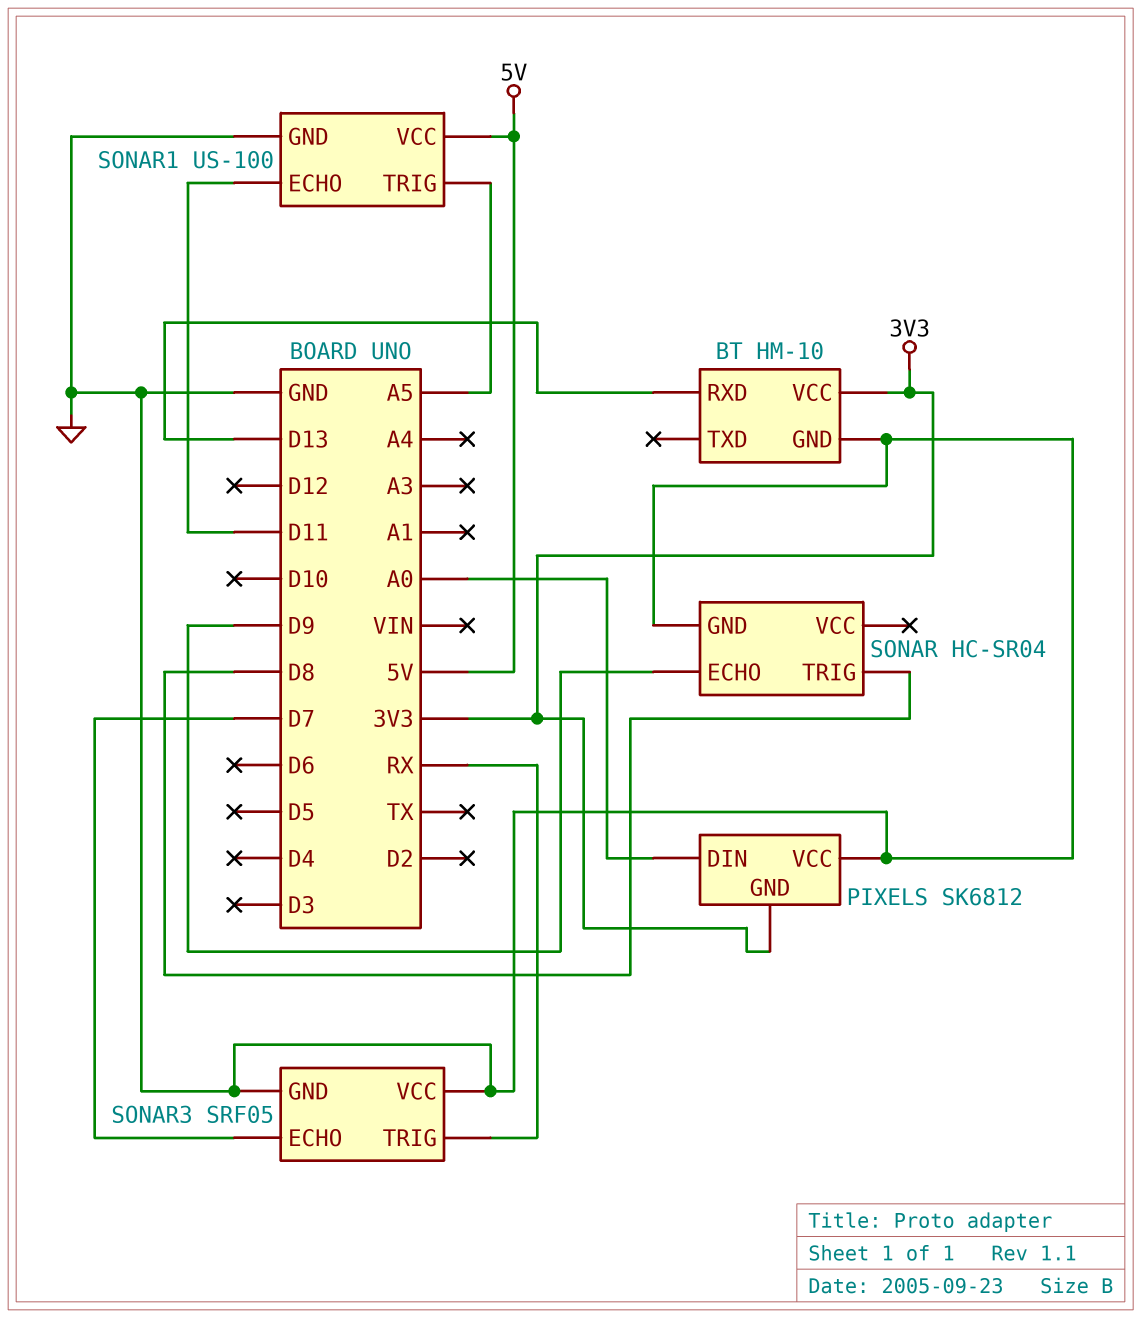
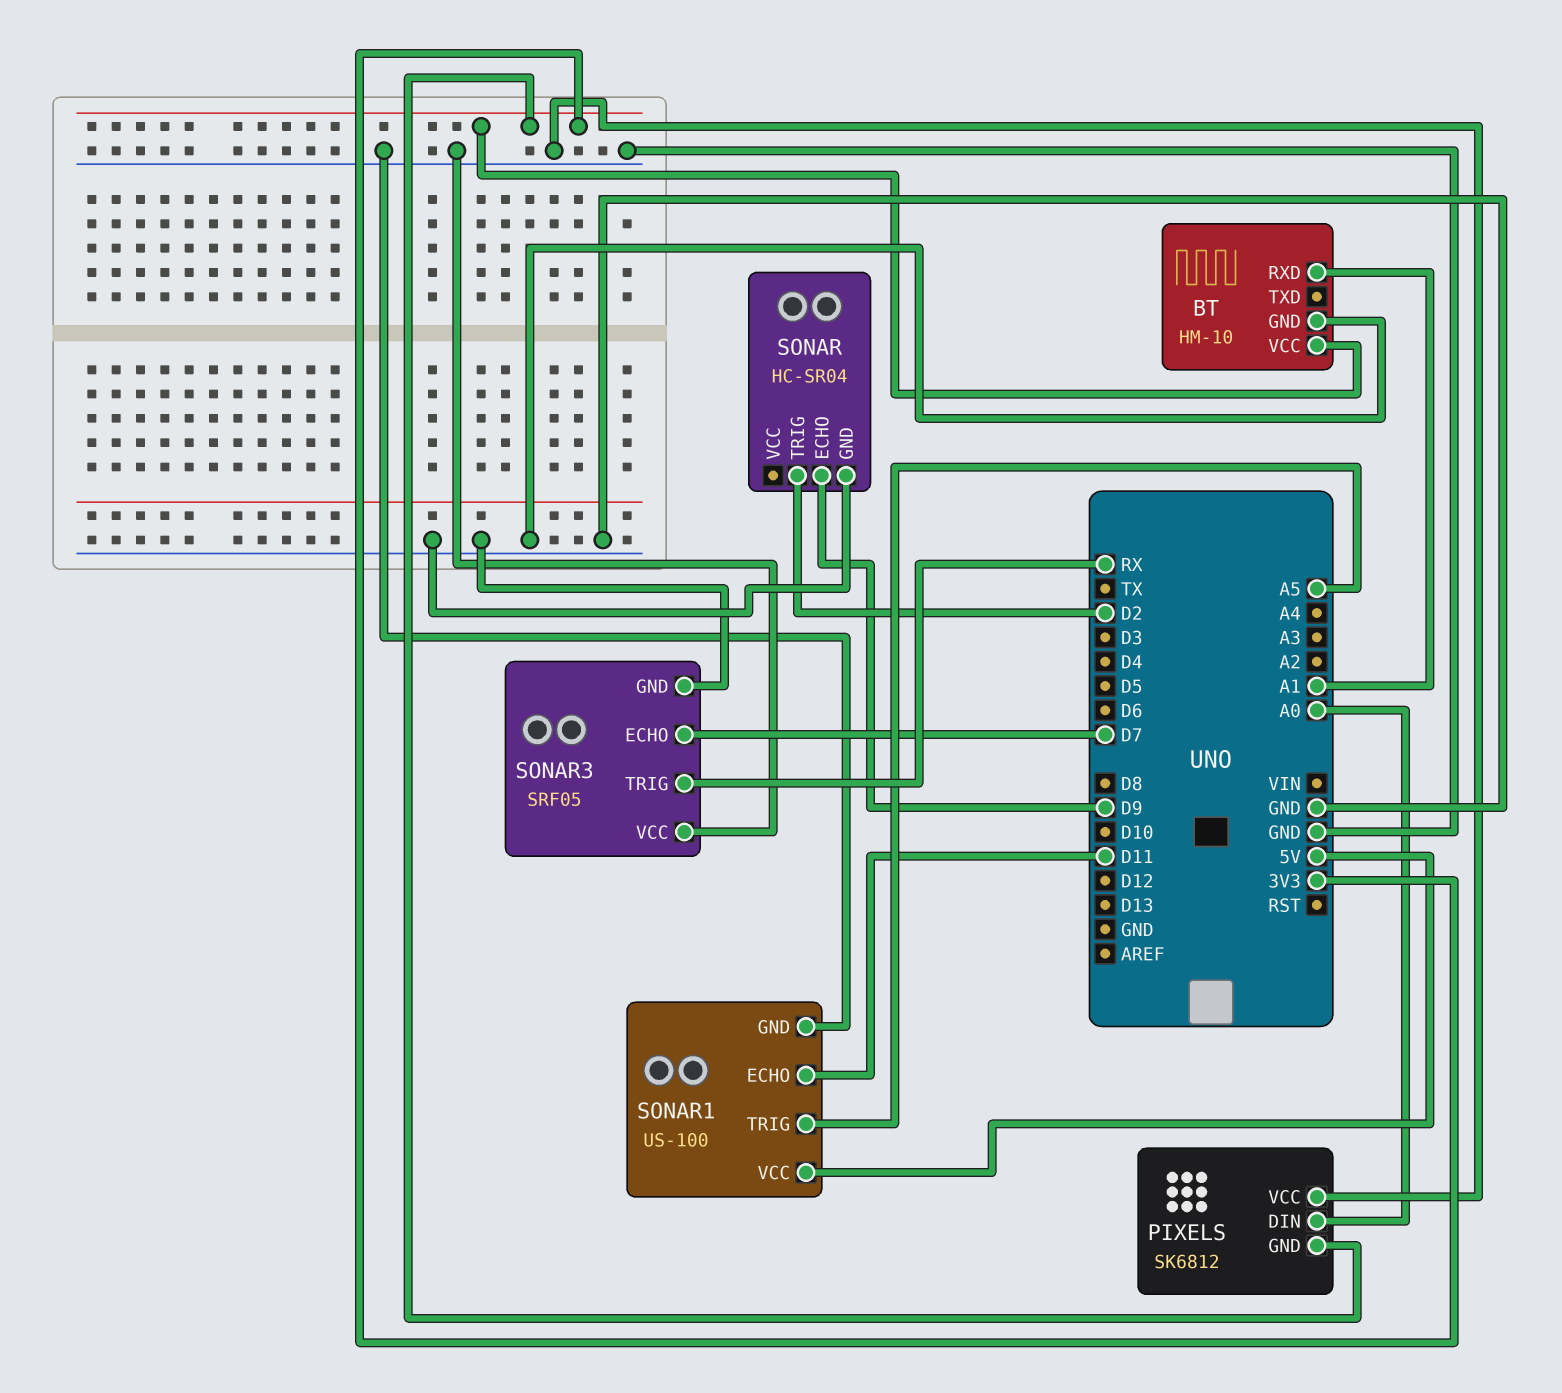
BT pin RXD: D13 -> A1
SONAR pin TRIG: D8 -> D2

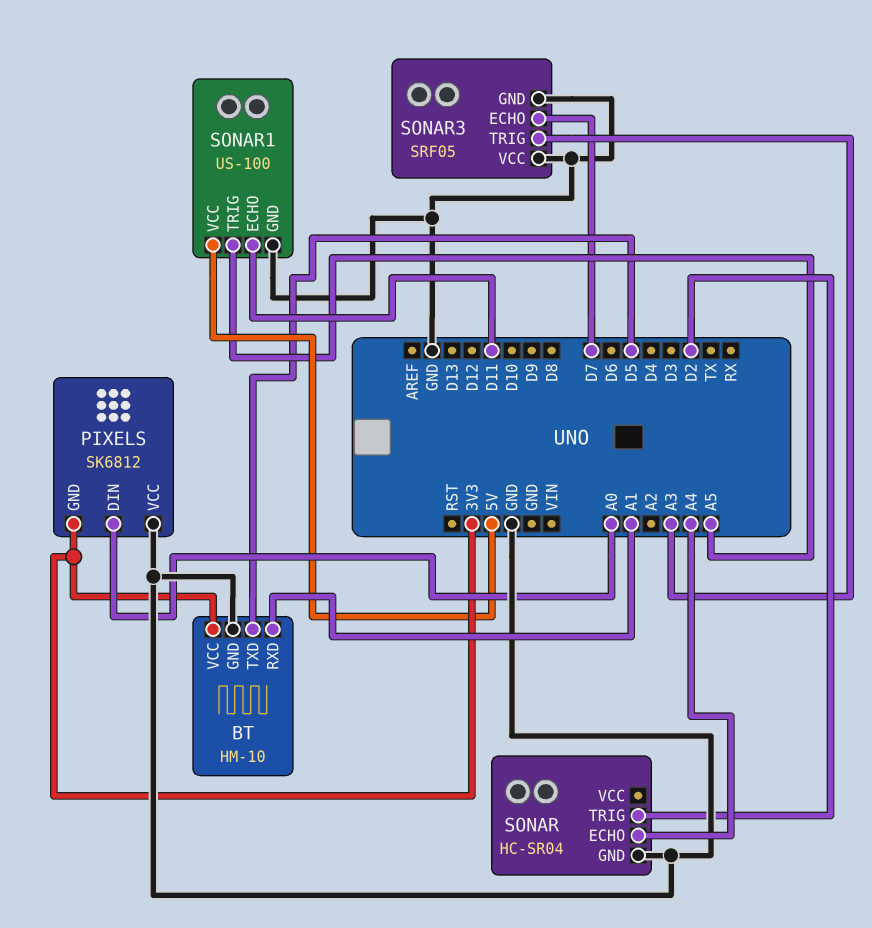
BT pin TXD: none -> D5
SONAR pin ECHO: D9 -> A4
SONAR3 pin TRIG: RX -> A3

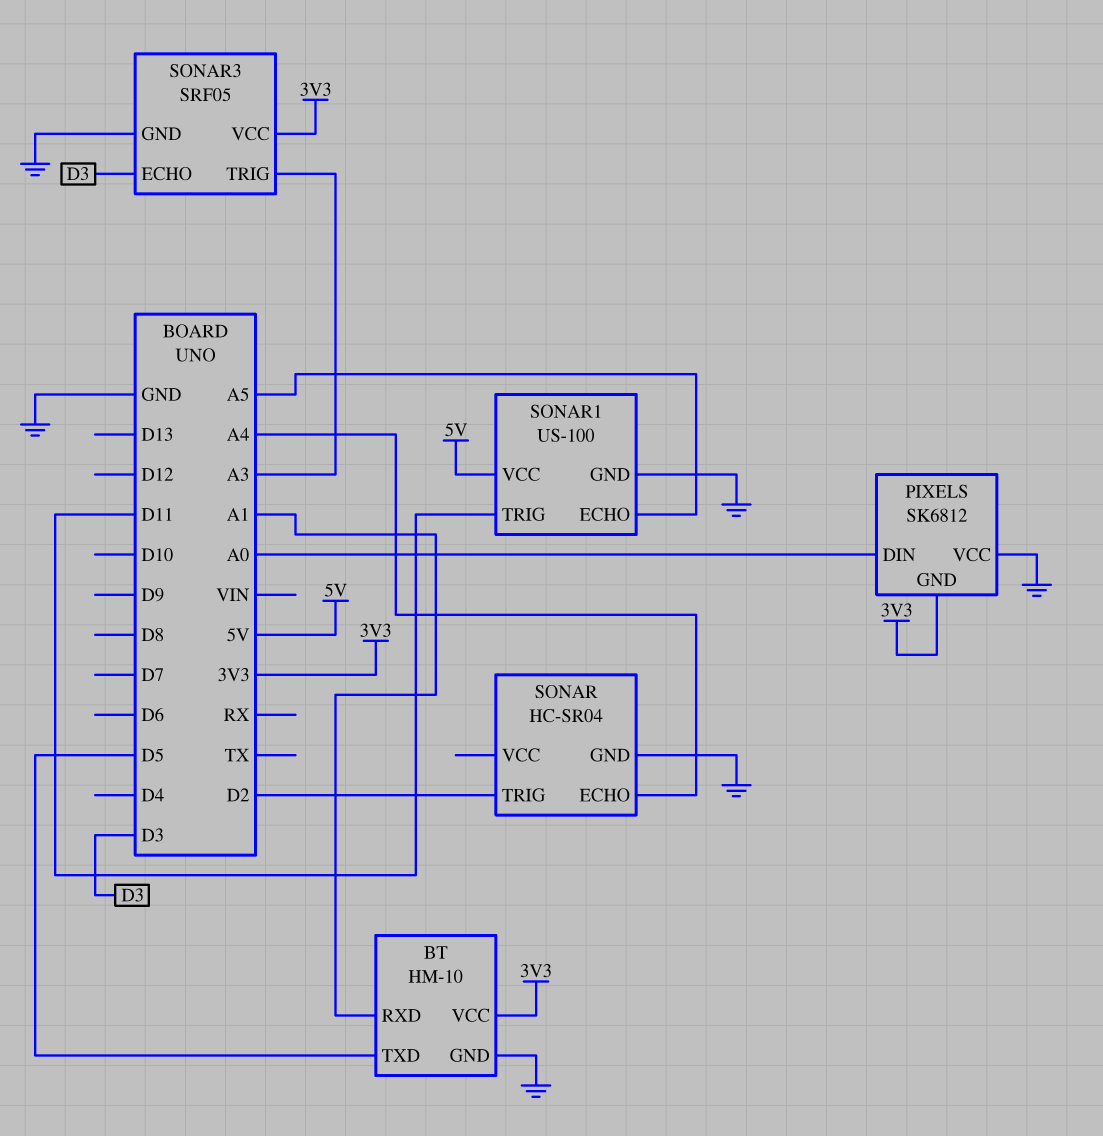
SONAR1 pin ECHO: D11 -> A5
SONAR1 pin TRIG: A5 -> D11
SONAR3 pin ECHO: D7 -> D3
SONAR3 pin VCC: GND -> 3V3

